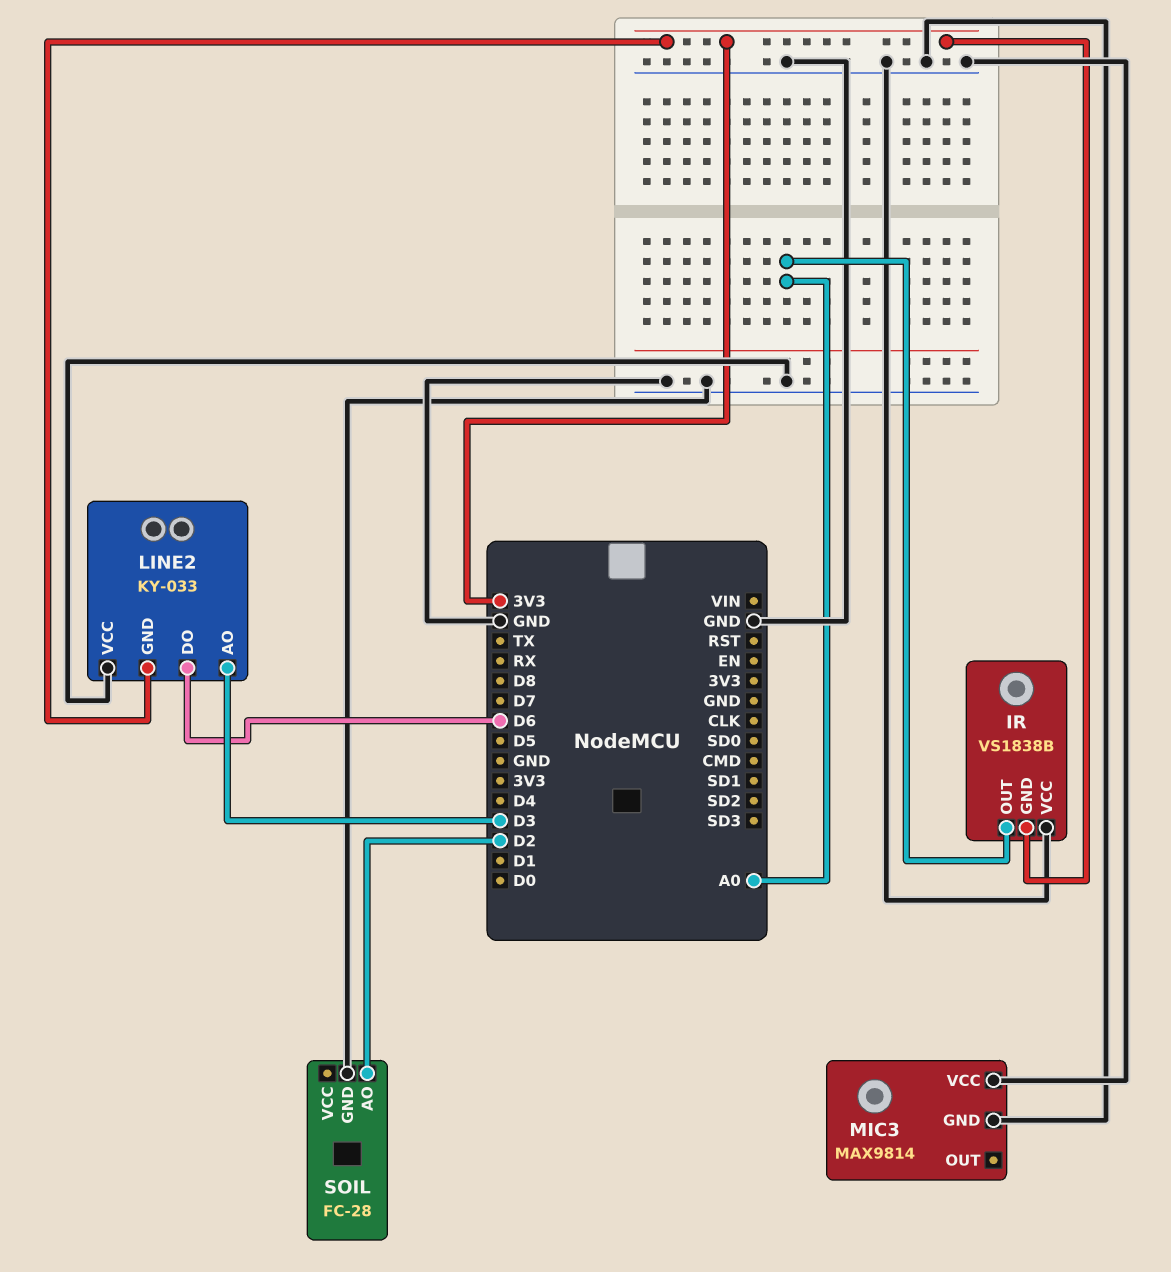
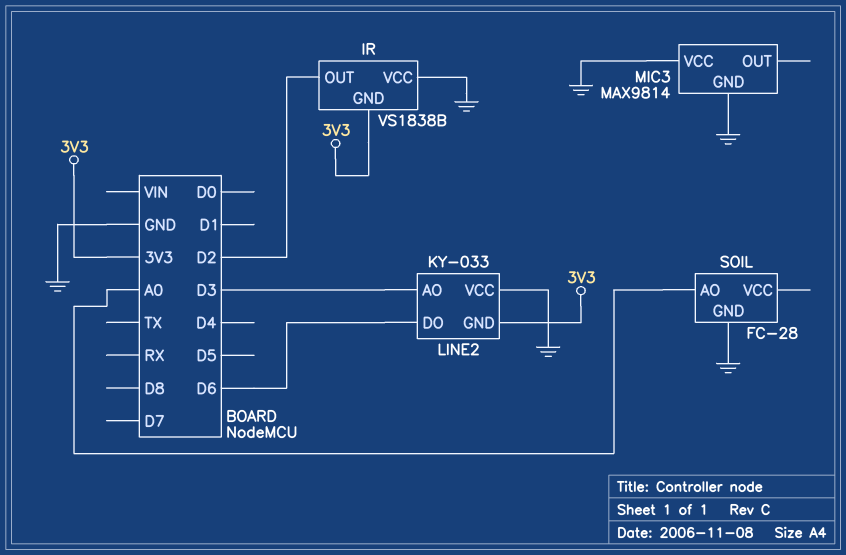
IR pin OUT: A0 -> D2
SOIL pin AO: D2 -> A0

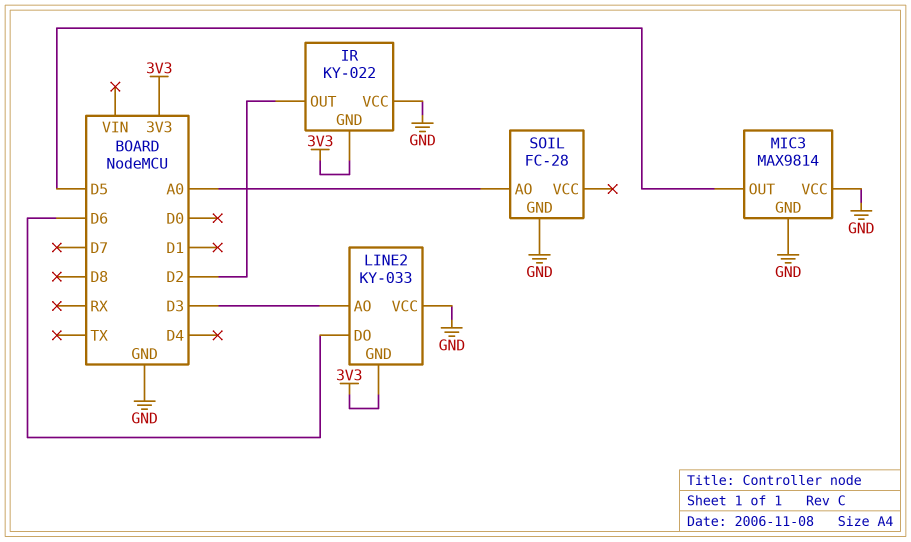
IR: VS1838B -> KY-022
MIC3 pin OUT: none -> D5

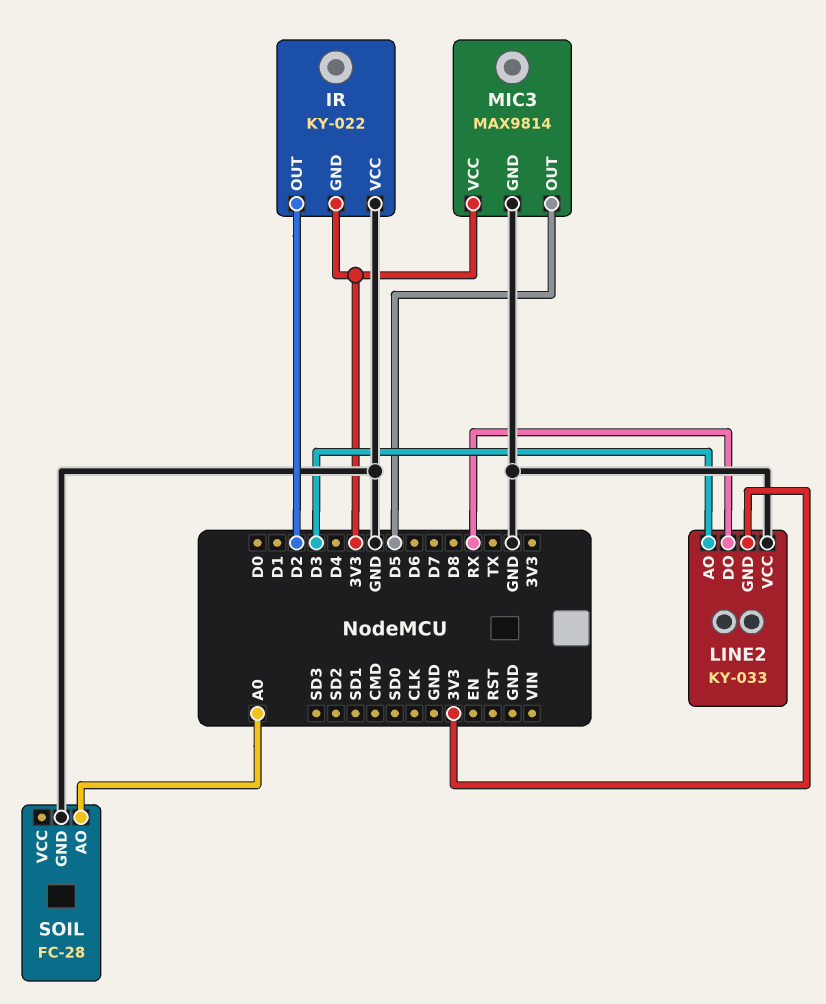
LINE2 pin DO: D6 -> RX
MIC3 pin VCC: GND -> 3V3

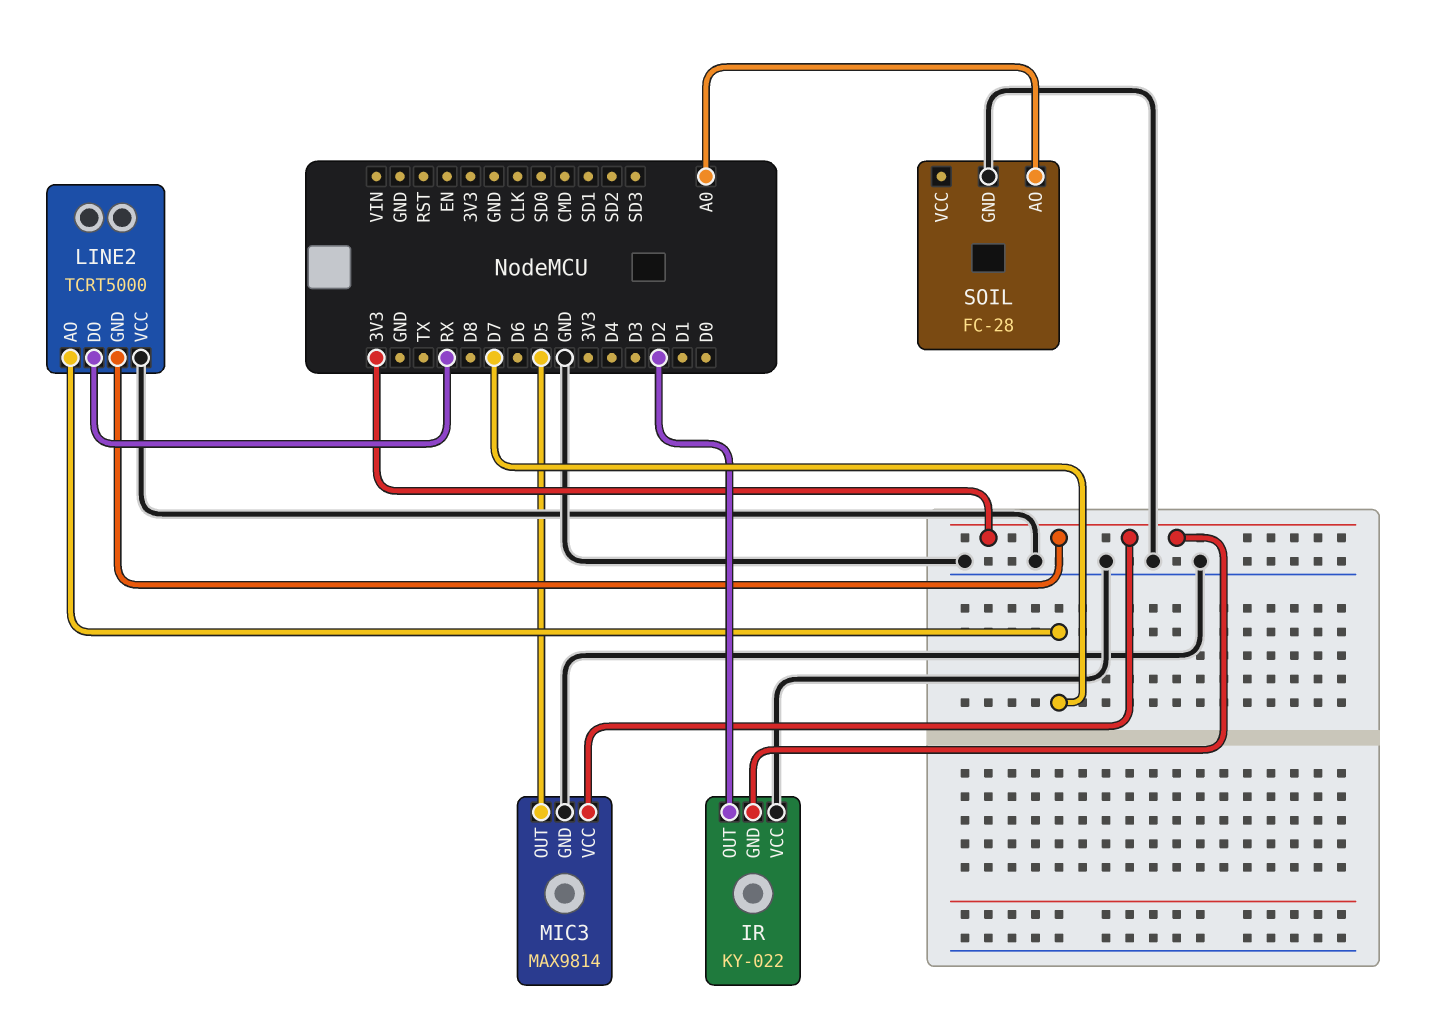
LINE2: KY-033 -> TCRT5000
LINE2 pin AO: D3 -> D7

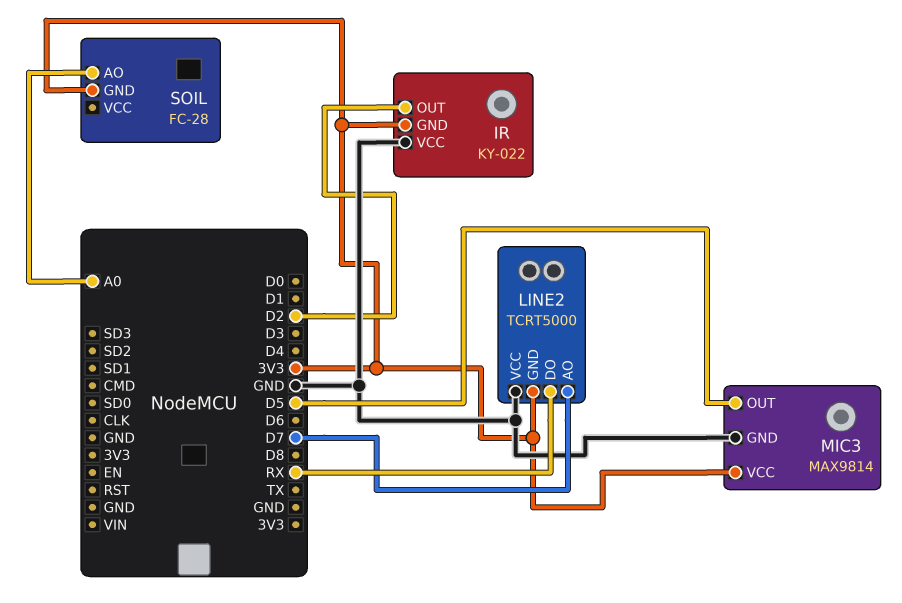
SOIL pin GND: GND -> 3V3

